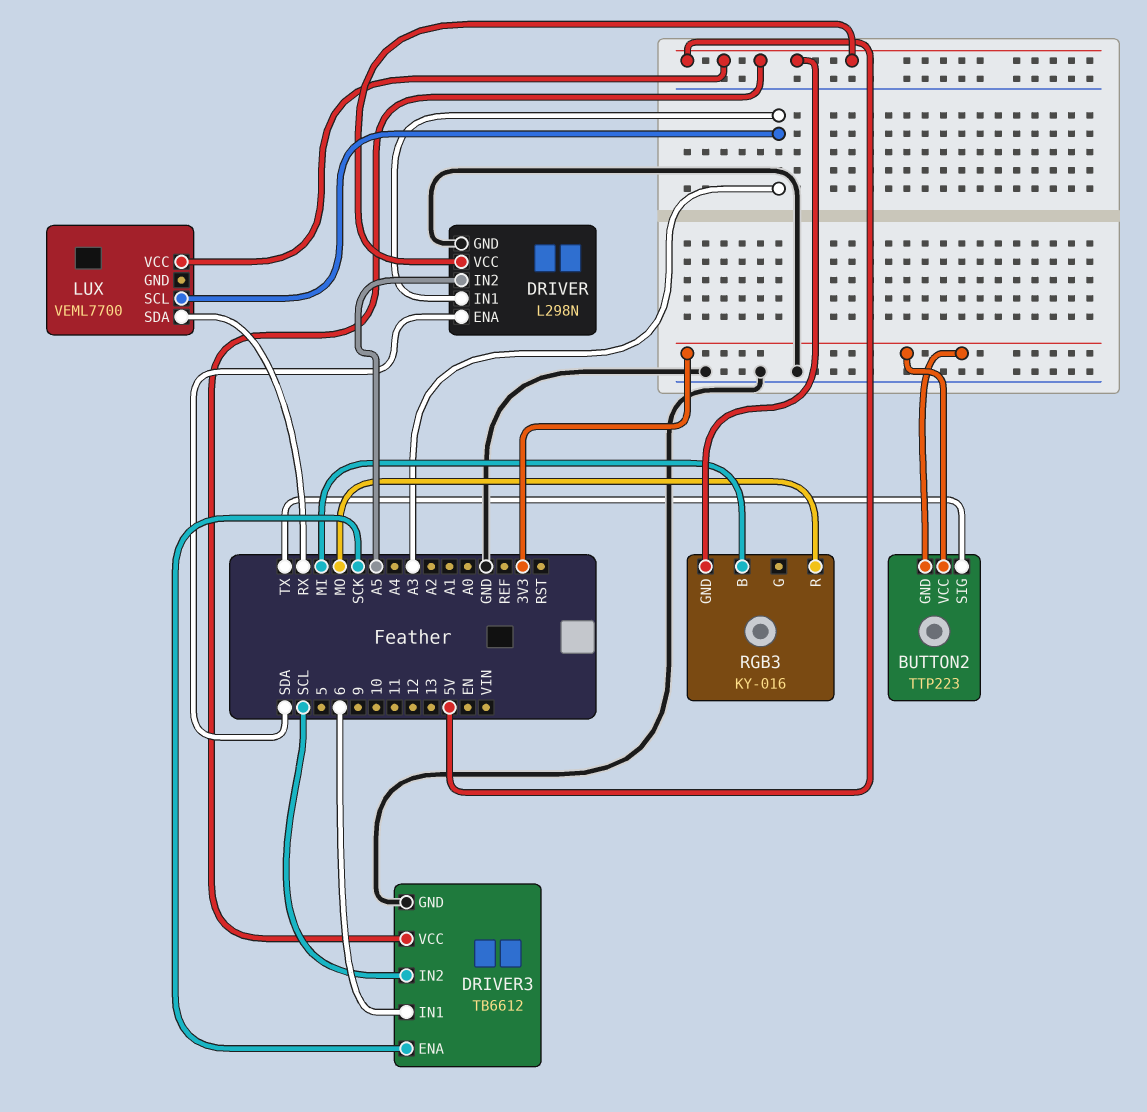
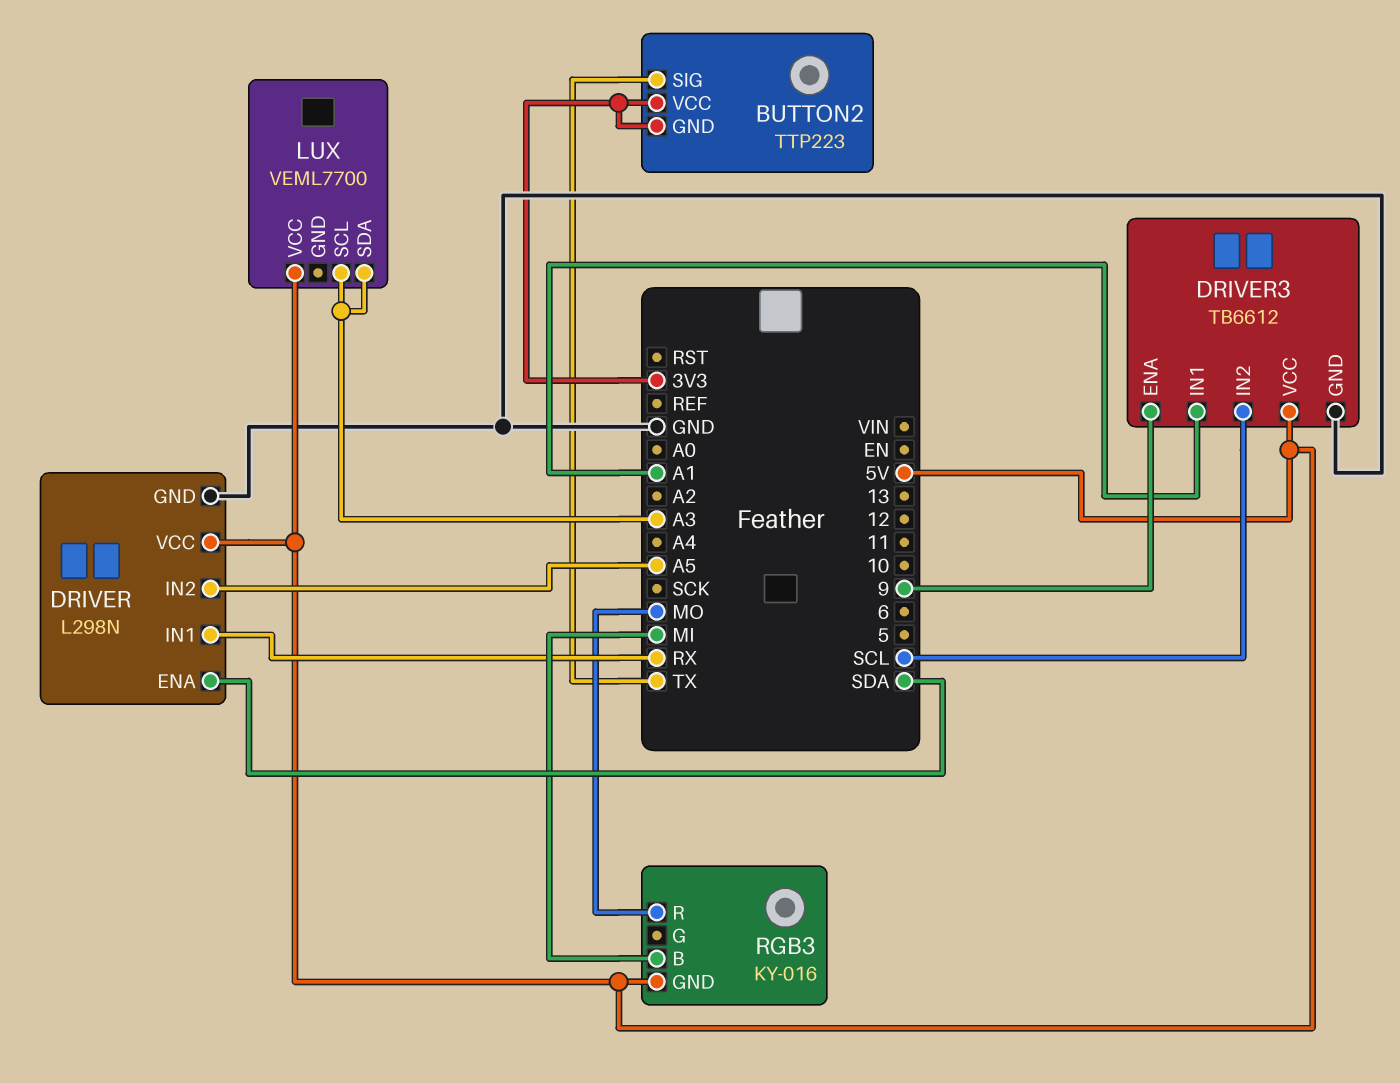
DRIVER pin IN1: A3 -> RX
DRIVER3 pin ENA: SCK -> 9
DRIVER3 pin IN1: 6 -> A1
LUX pin SDA: RX -> A3

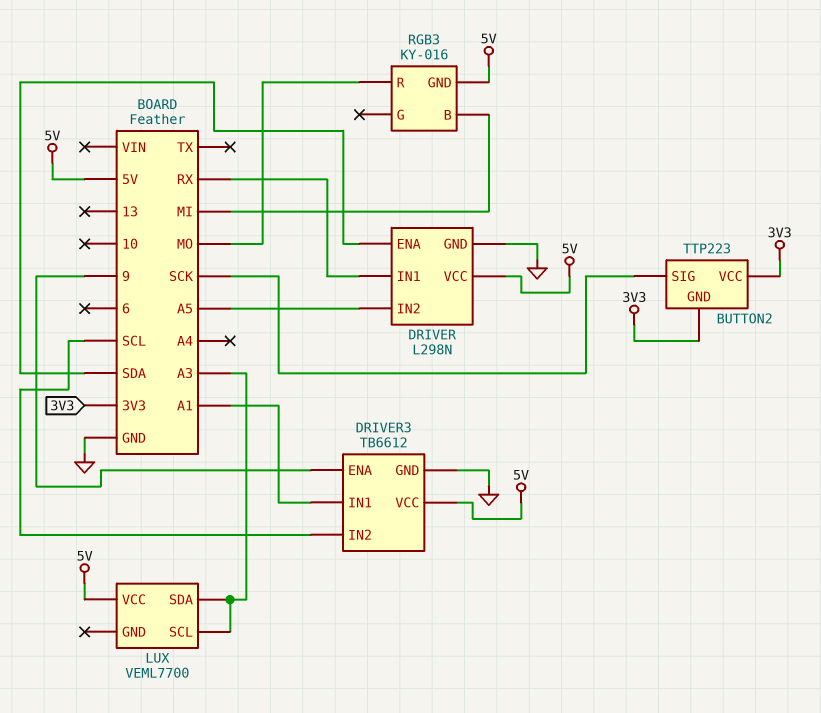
BUTTON2 pin SIG: TX -> SCK

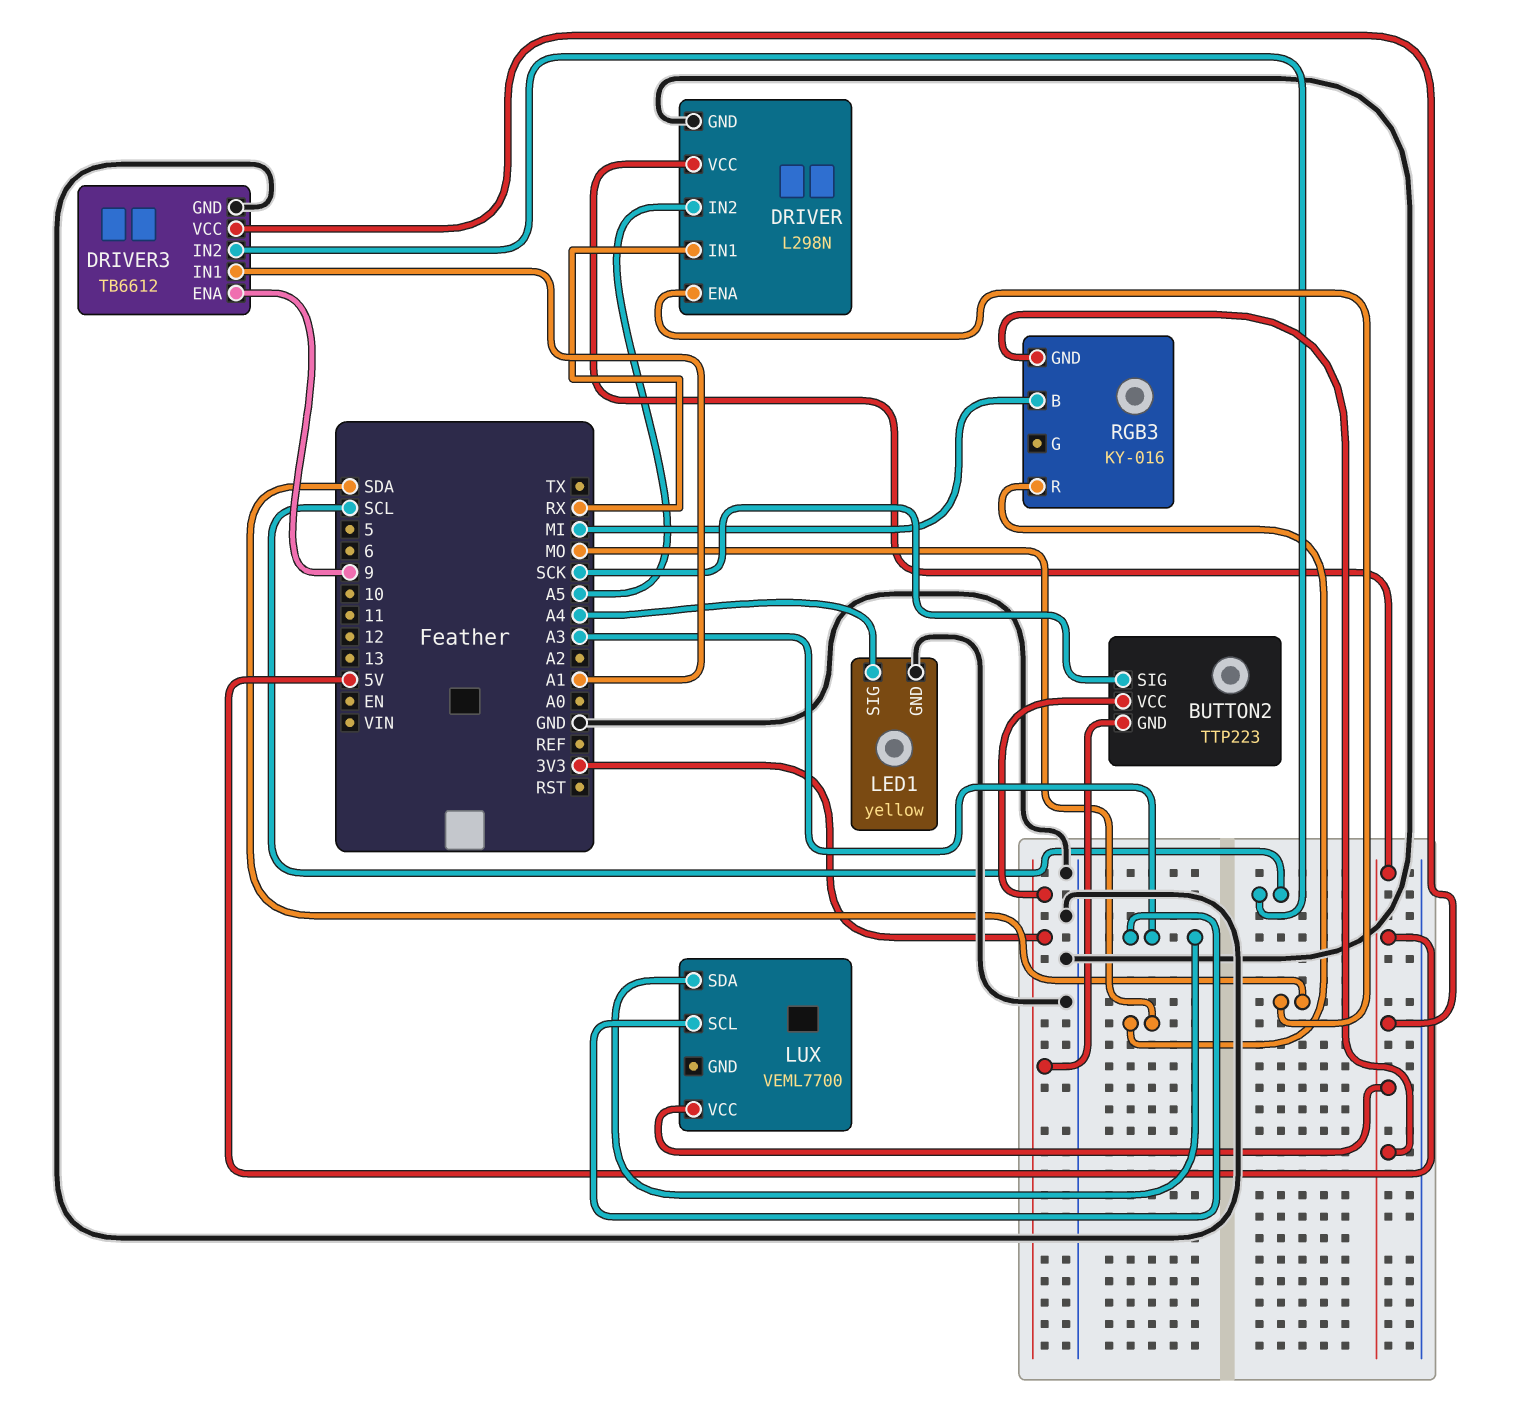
LED1: none -> yellow
LED1 pin GND: none -> GND
LED1 pin SIG: none -> A4

